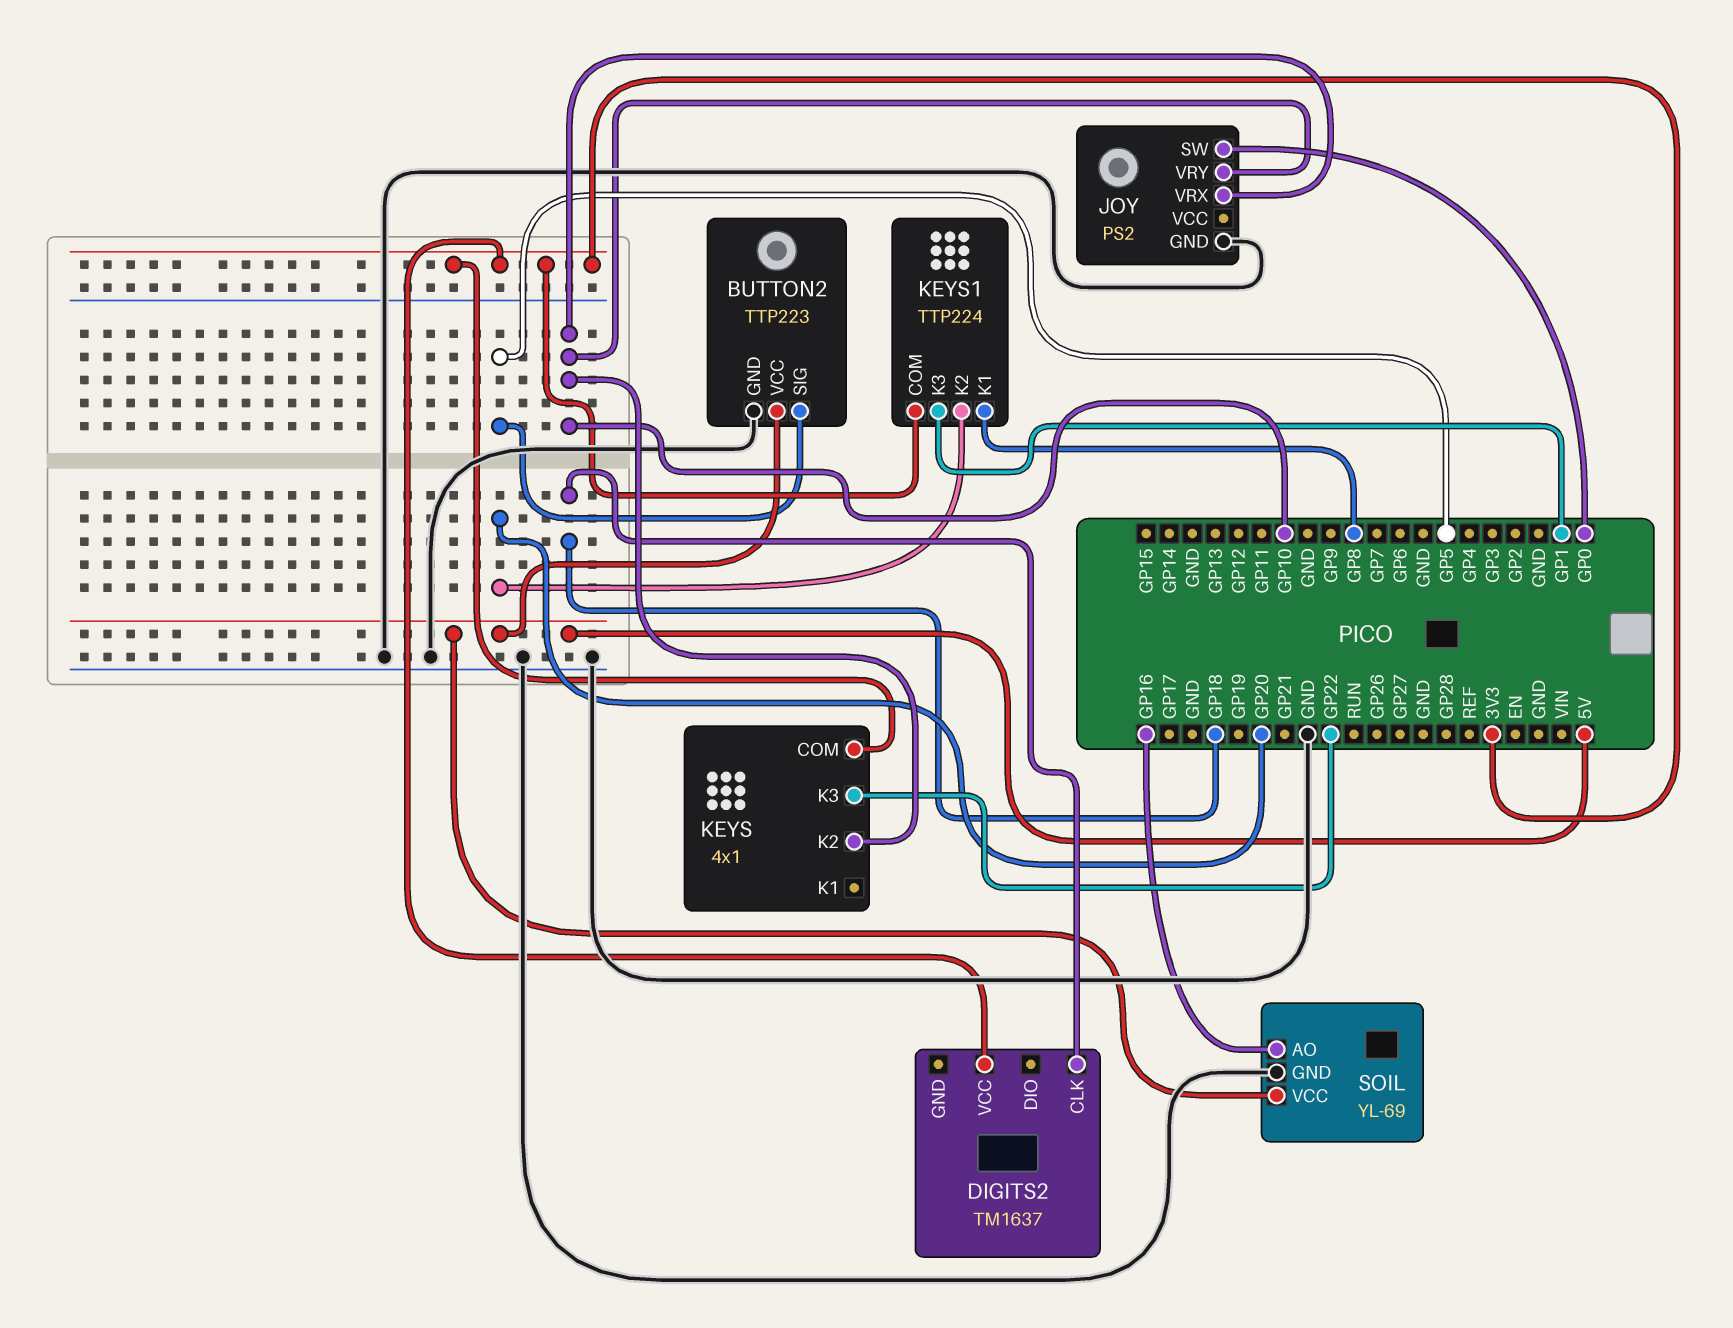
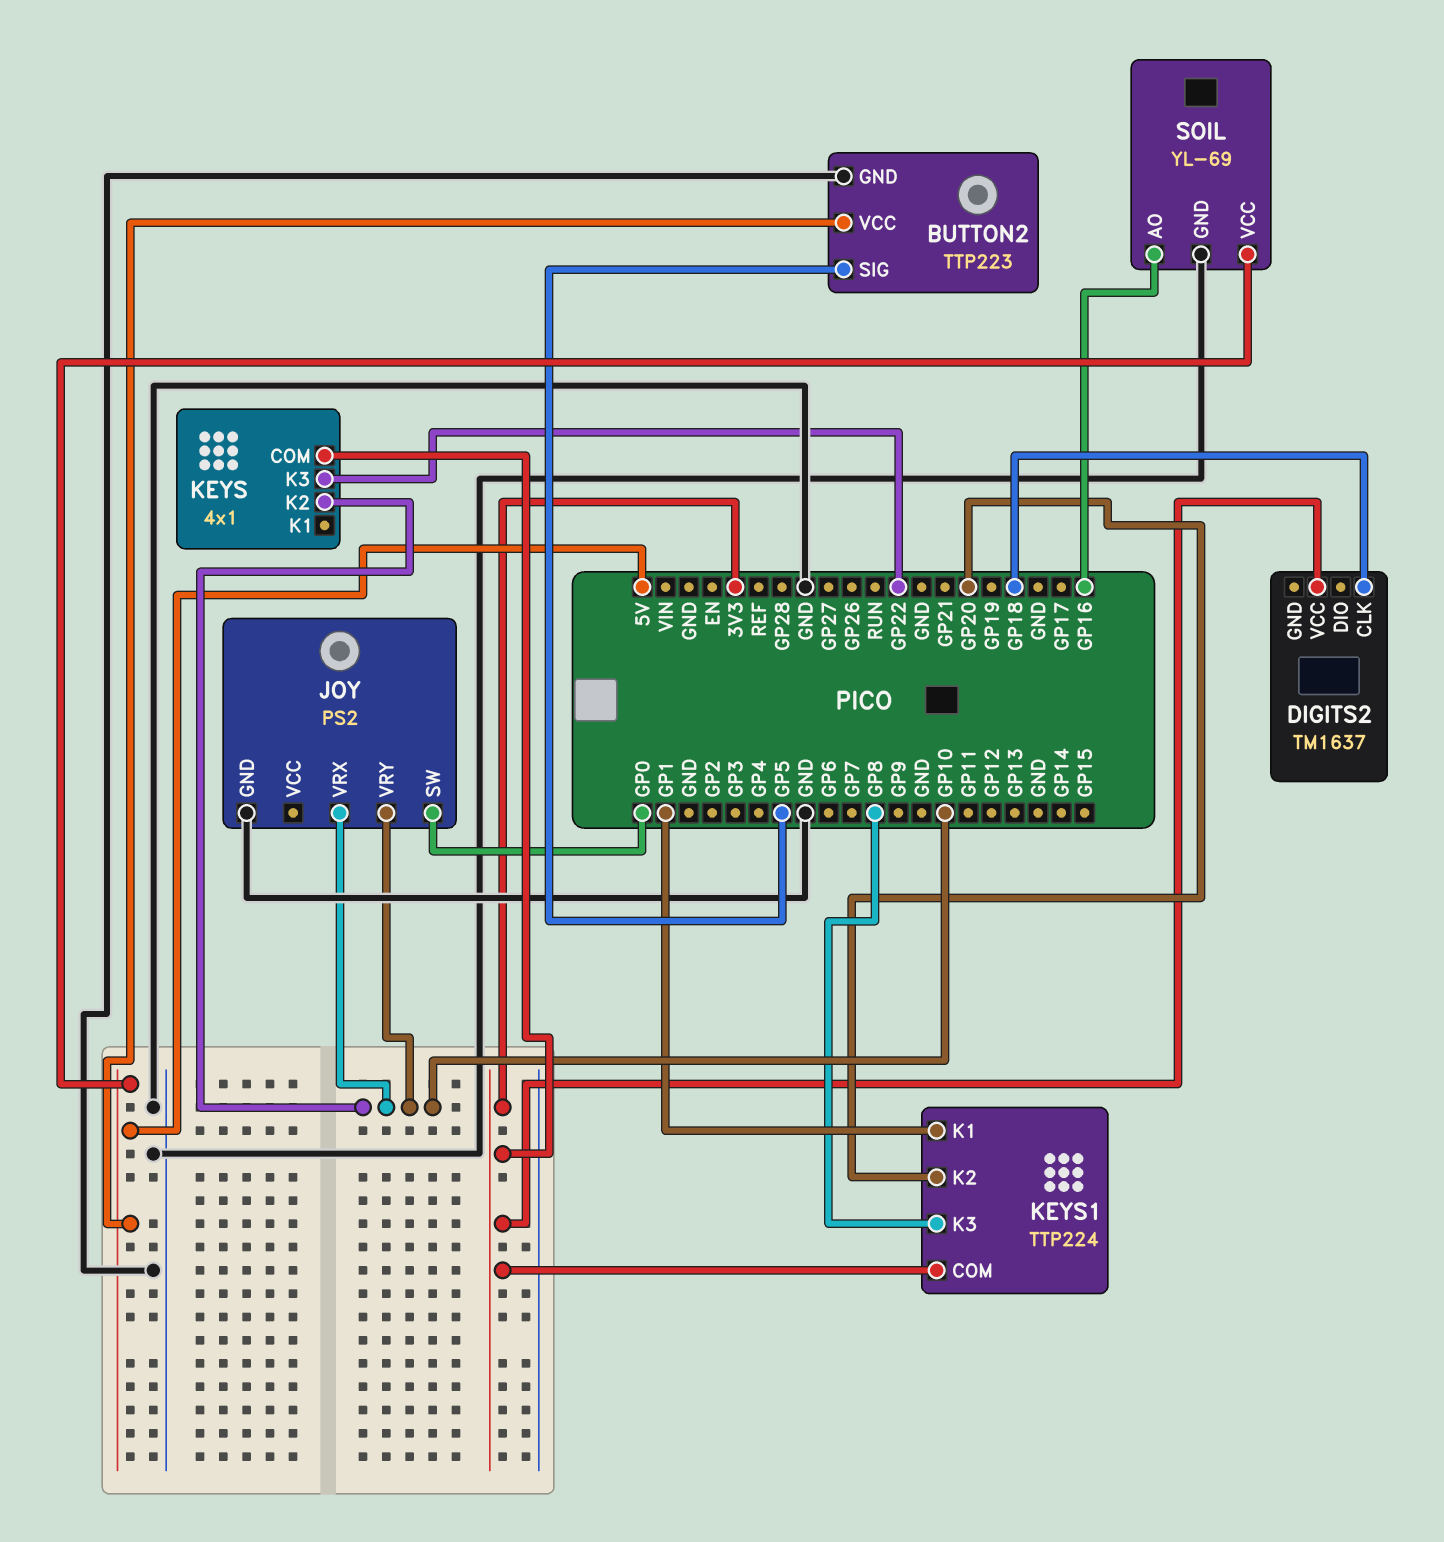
KEYS1 pin K1: GP8 -> GP1
KEYS1 pin K3: GP1 -> GP8

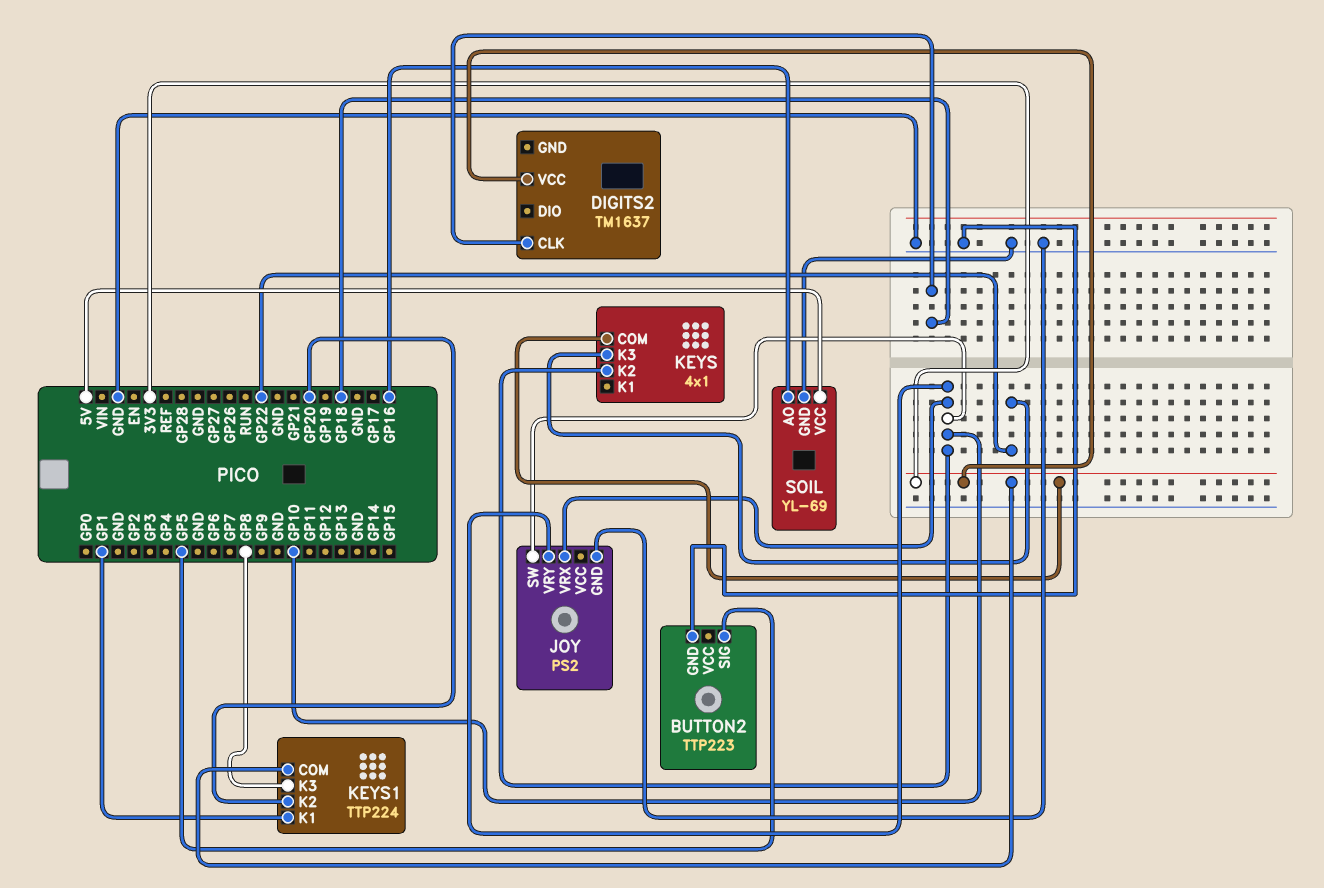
BUTTON2 pin VCC: 5V -> none
JOY pin SW: GP0 -> GP10

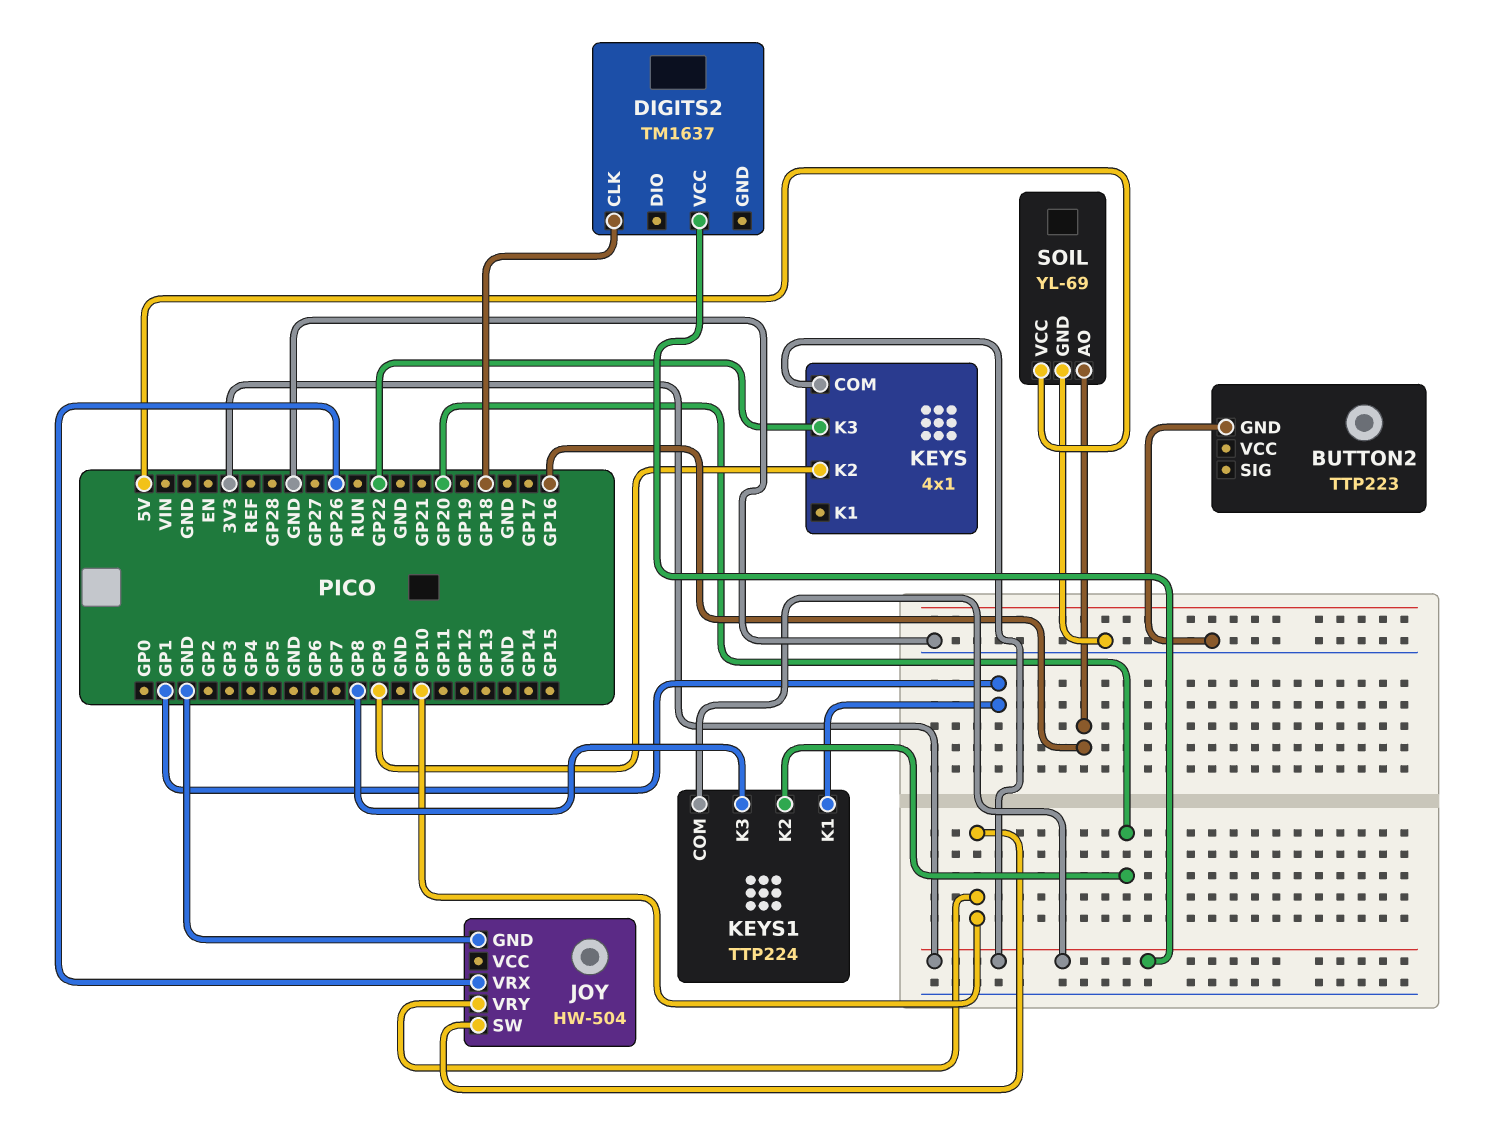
BUTTON2 pin SIG: GP5 -> none
JOY: PS2 -> HW-504
JOY pin VRX: GP10 -> GP26
KEYS pin K2: GP10 -> GP9

